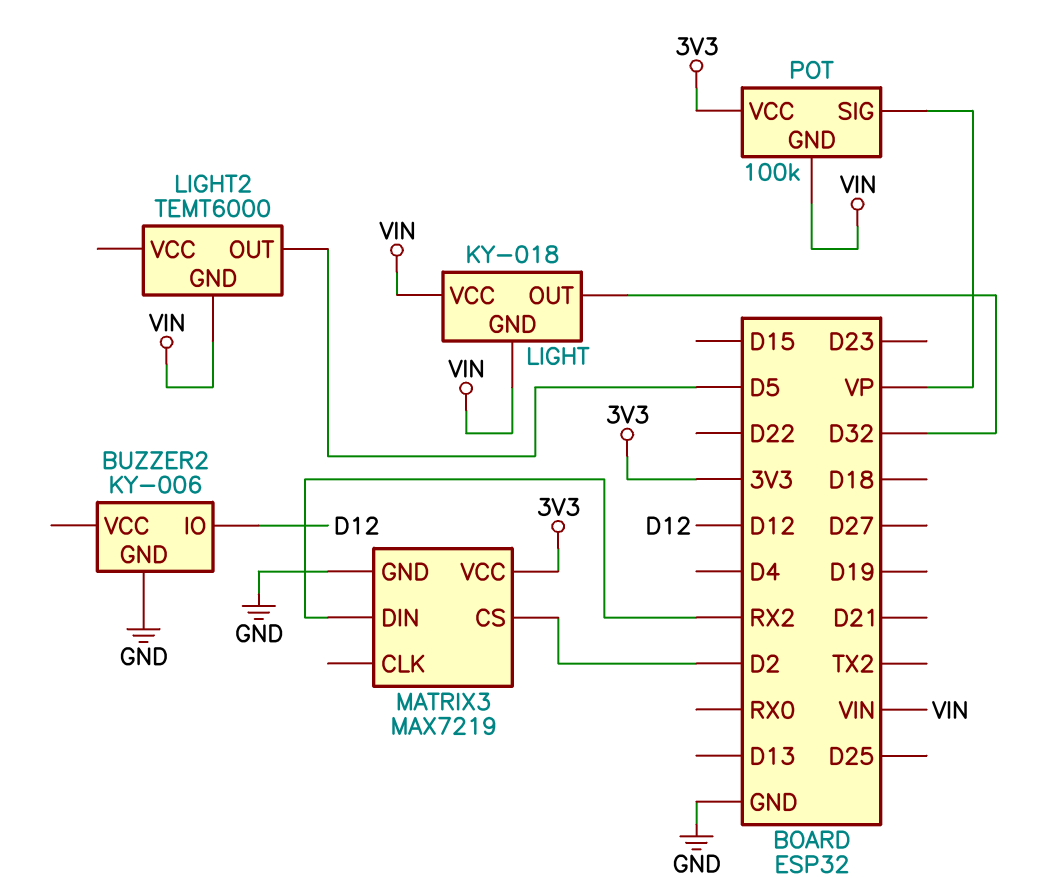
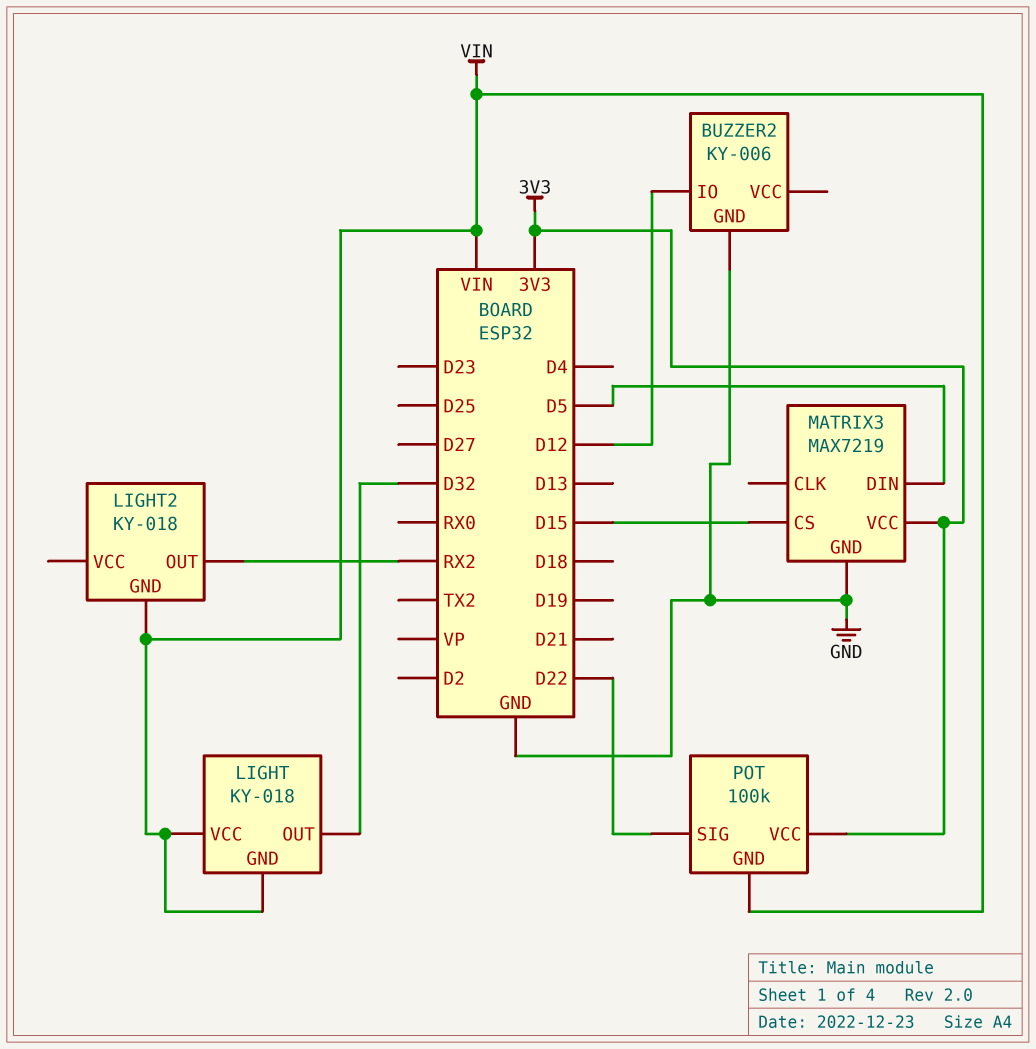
LIGHT2: TEMT6000 -> KY-018
LIGHT2 pin OUT: D5 -> RX2
MATRIX3 pin CS: D2 -> D15
MATRIX3 pin DIN: RX2 -> D5
POT pin SIG: VP -> D22

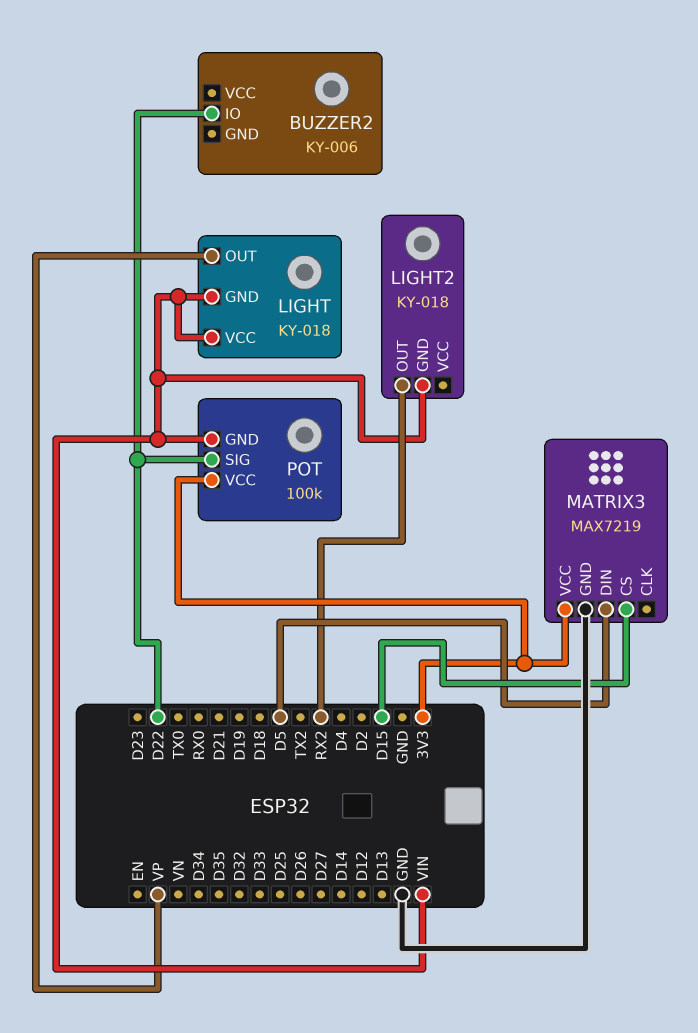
BUZZER2 pin GND: GND -> none
BUZZER2 pin IO: D12 -> D22
LIGHT pin OUT: D32 -> VP

